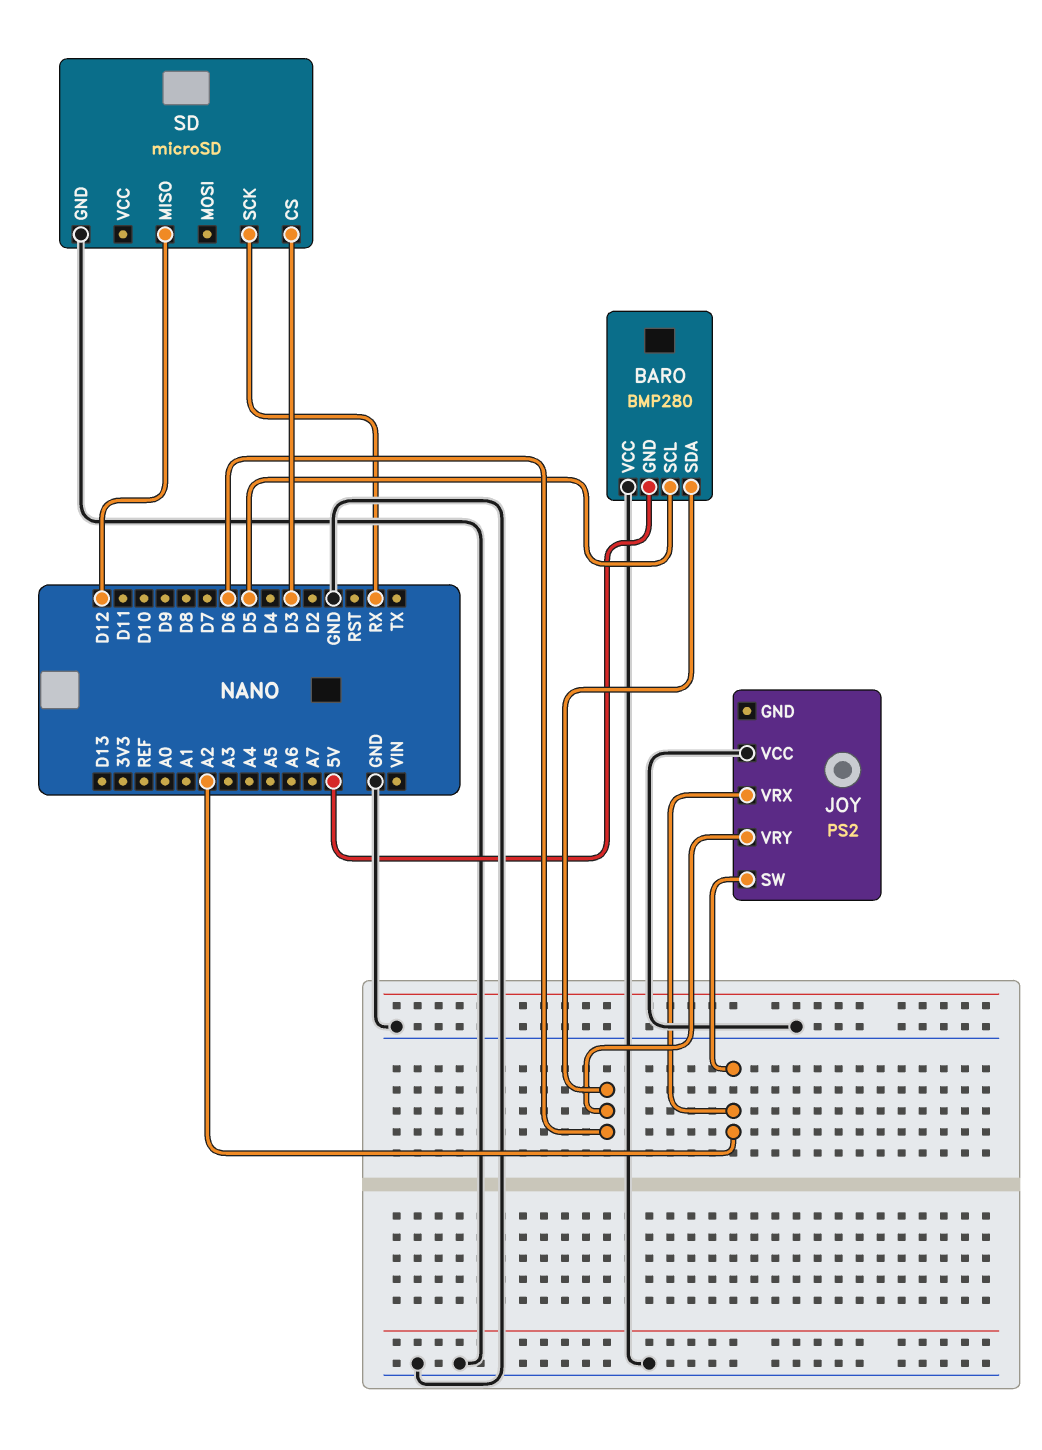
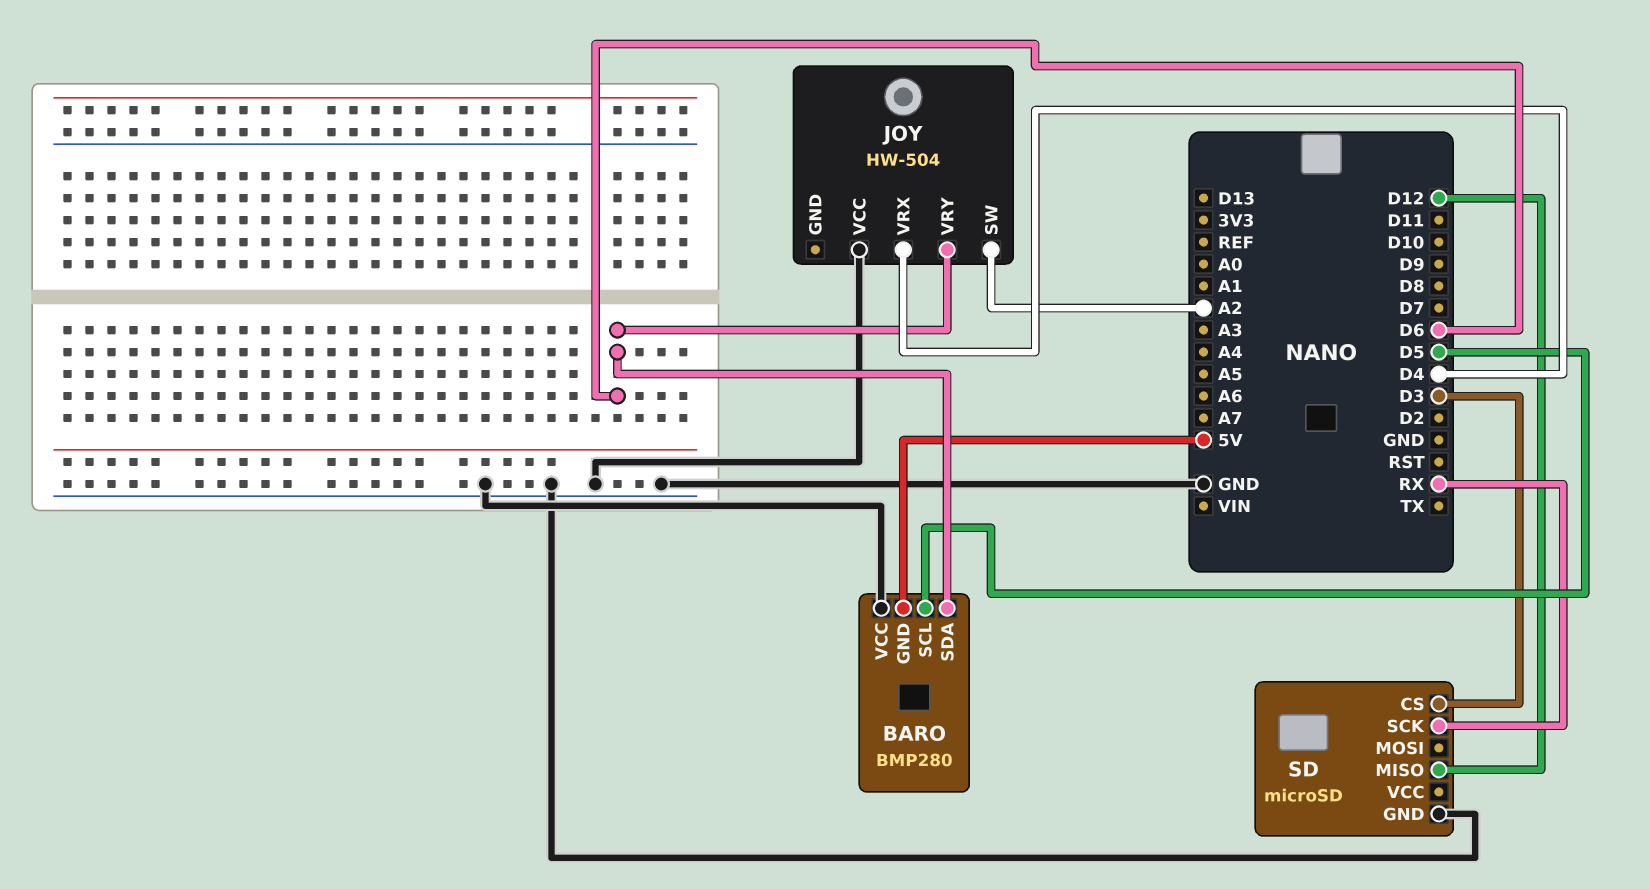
JOY: PS2 -> HW-504
JOY pin VRX: A2 -> D4

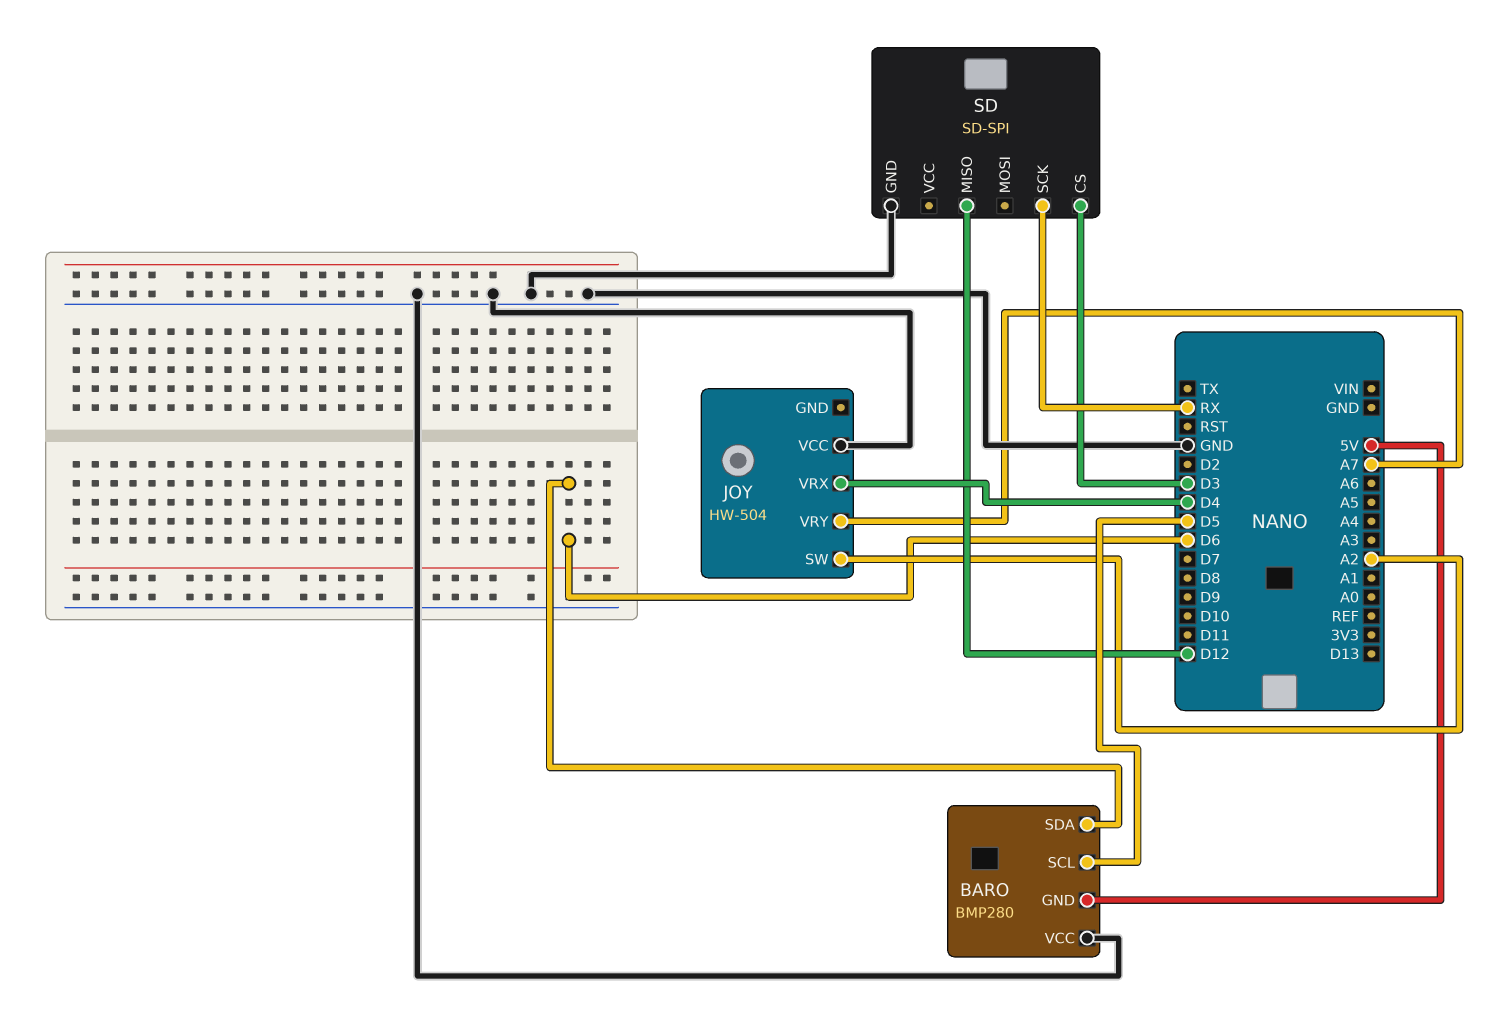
JOY pin VRY: D6 -> A7
SD: microSD -> SD-SPI

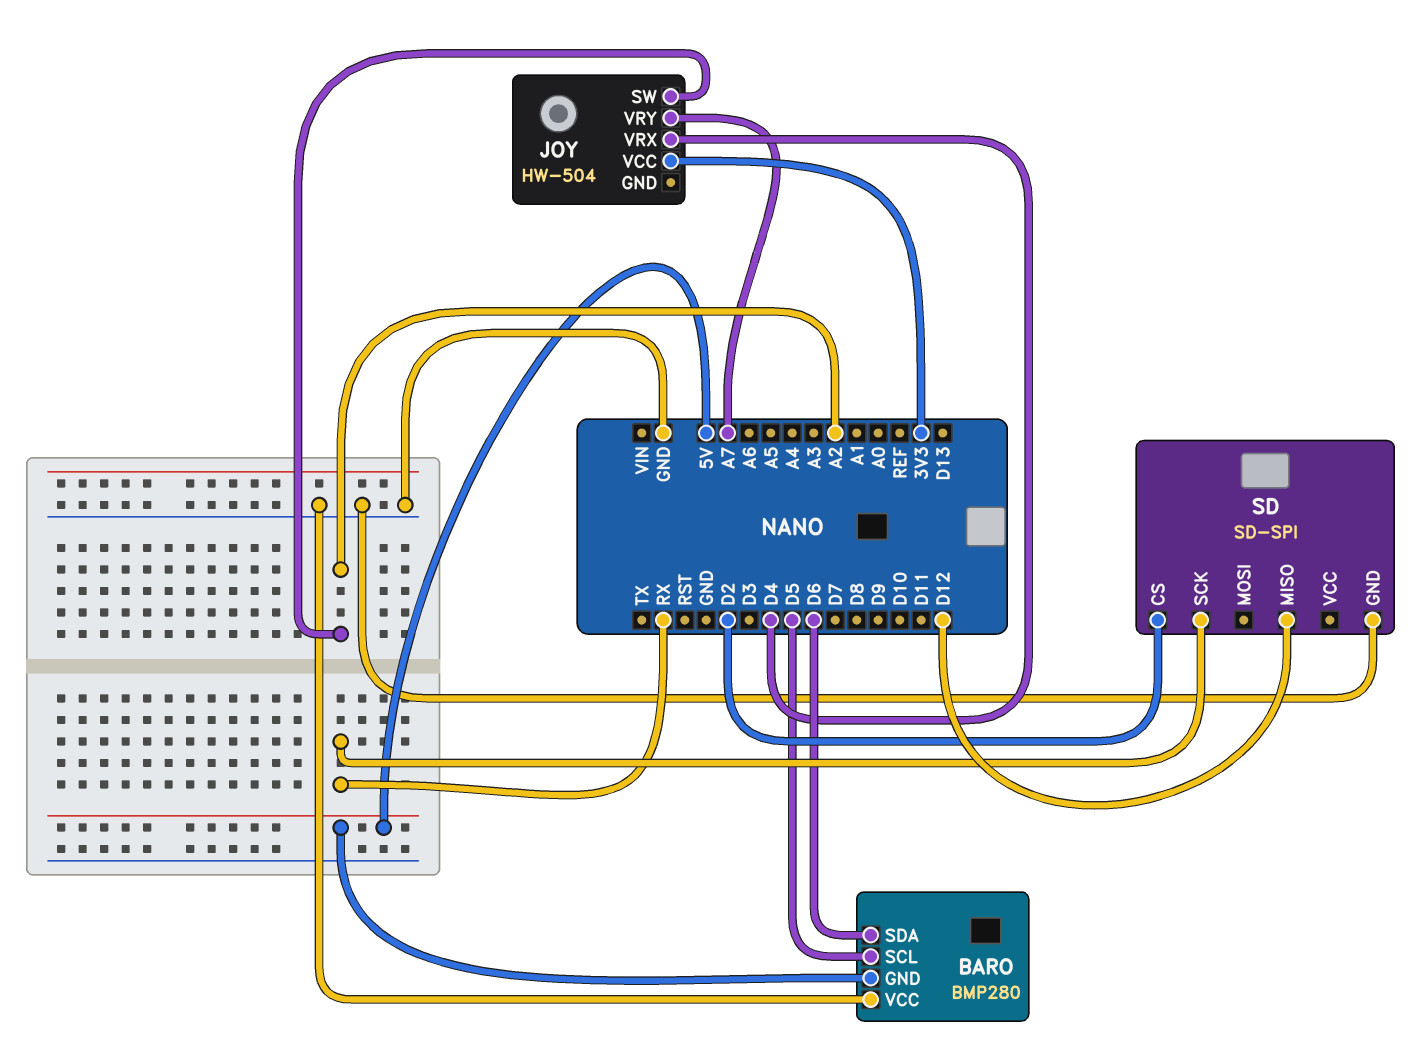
JOY pin VCC: GND -> 3V3
SD pin CS: D3 -> D2

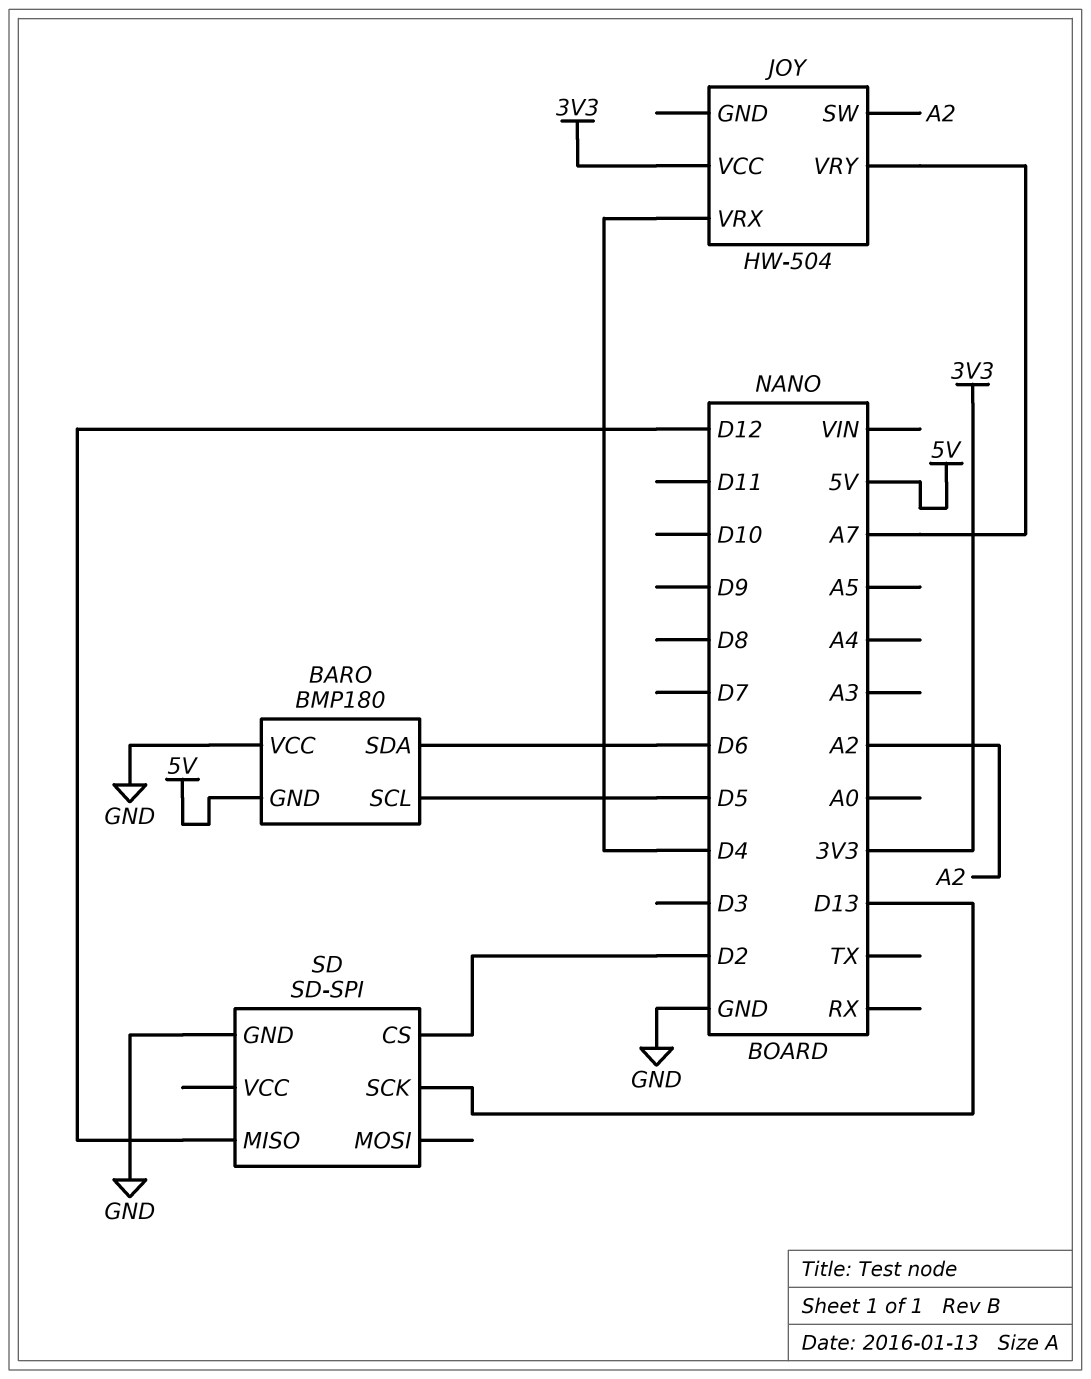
BARO: BMP280 -> BMP180
SD pin SCK: RX -> D13

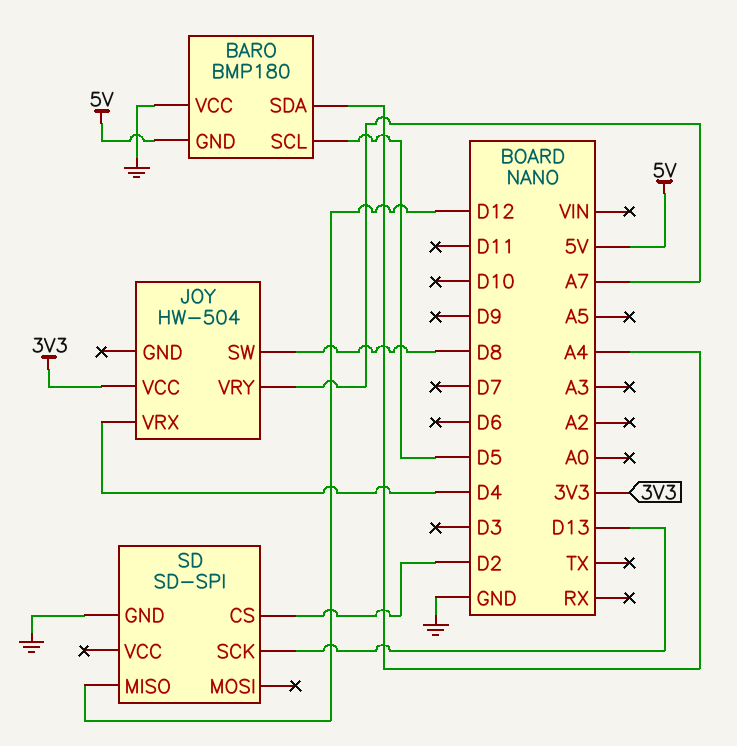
BARO pin SDA: D6 -> A4
JOY pin SW: A2 -> D8

